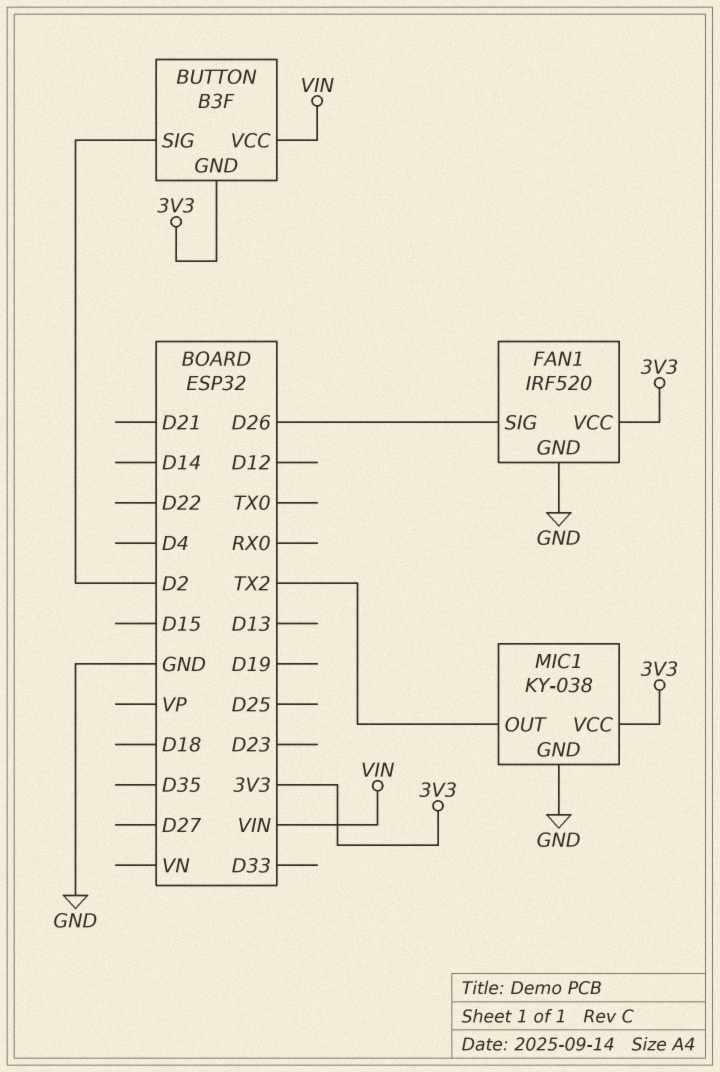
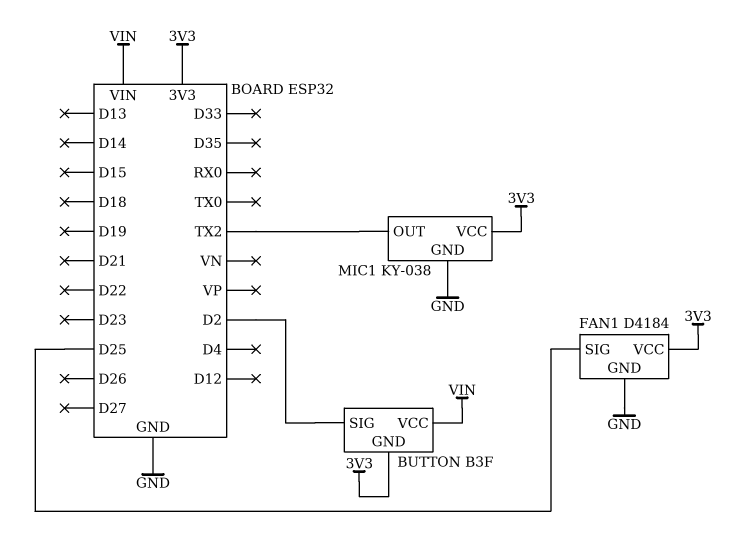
FAN1: IRF520 -> D4184
FAN1 pin SIG: D26 -> D25

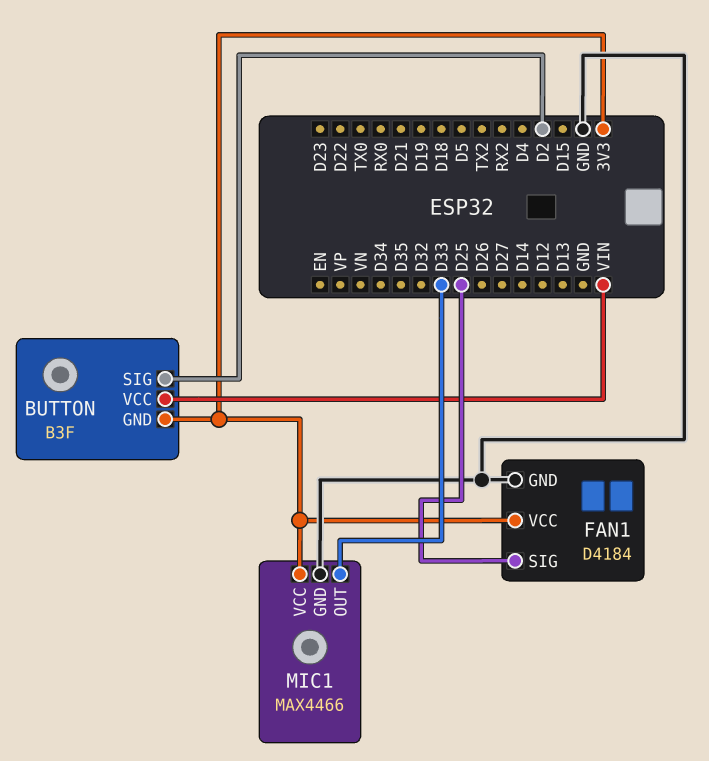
MIC1: KY-038 -> MAX4466
MIC1 pin OUT: TX2 -> D33

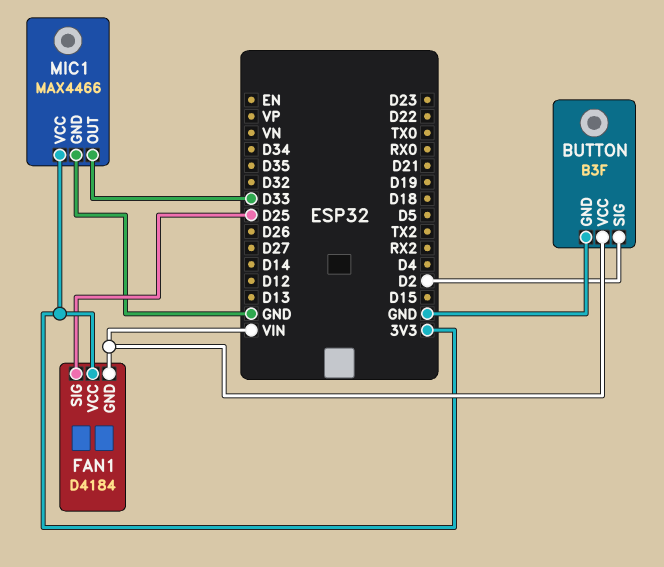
BUTTON pin GND: 3V3 -> GND
FAN1 pin GND: GND -> VIN

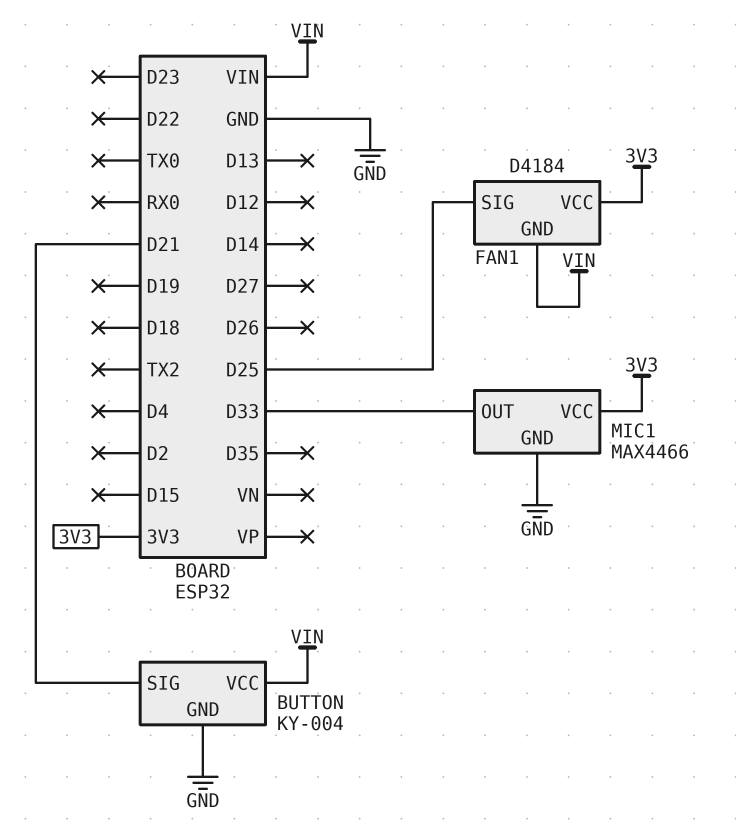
BUTTON: B3F -> KY-004
BUTTON pin SIG: D2 -> D21

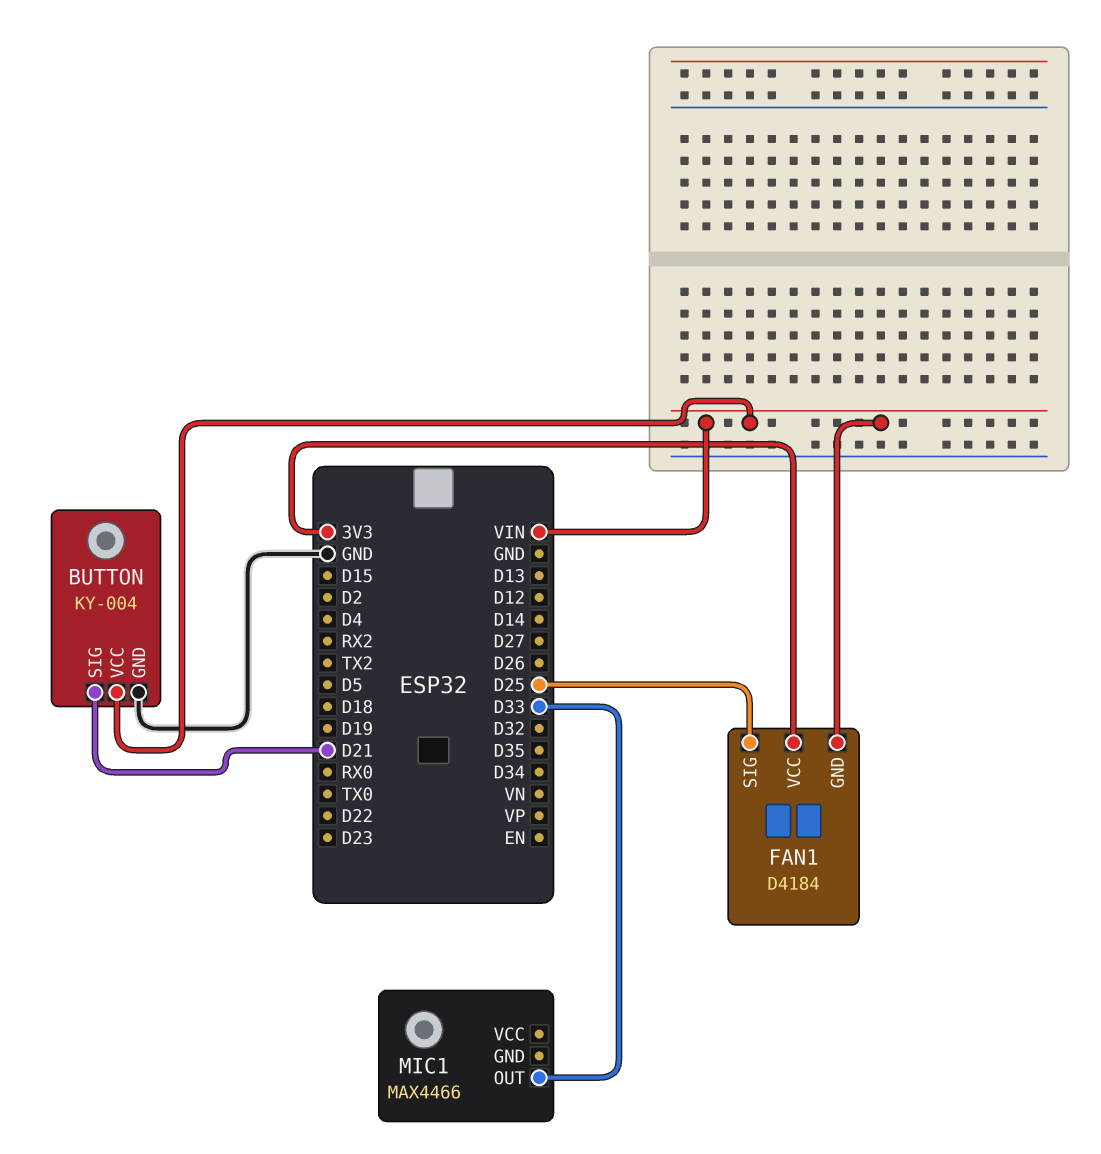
MIC1 pin GND: GND -> none
MIC1 pin VCC: 3V3 -> none

